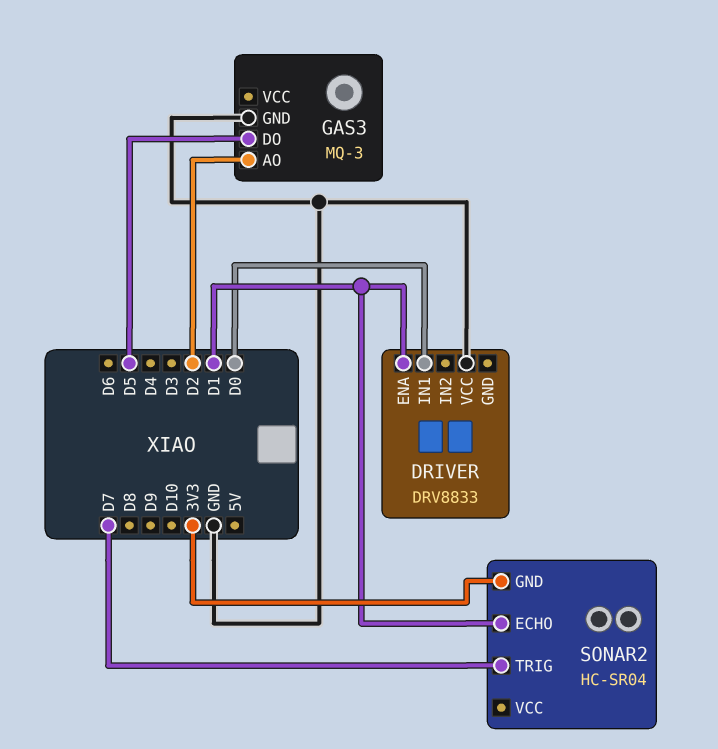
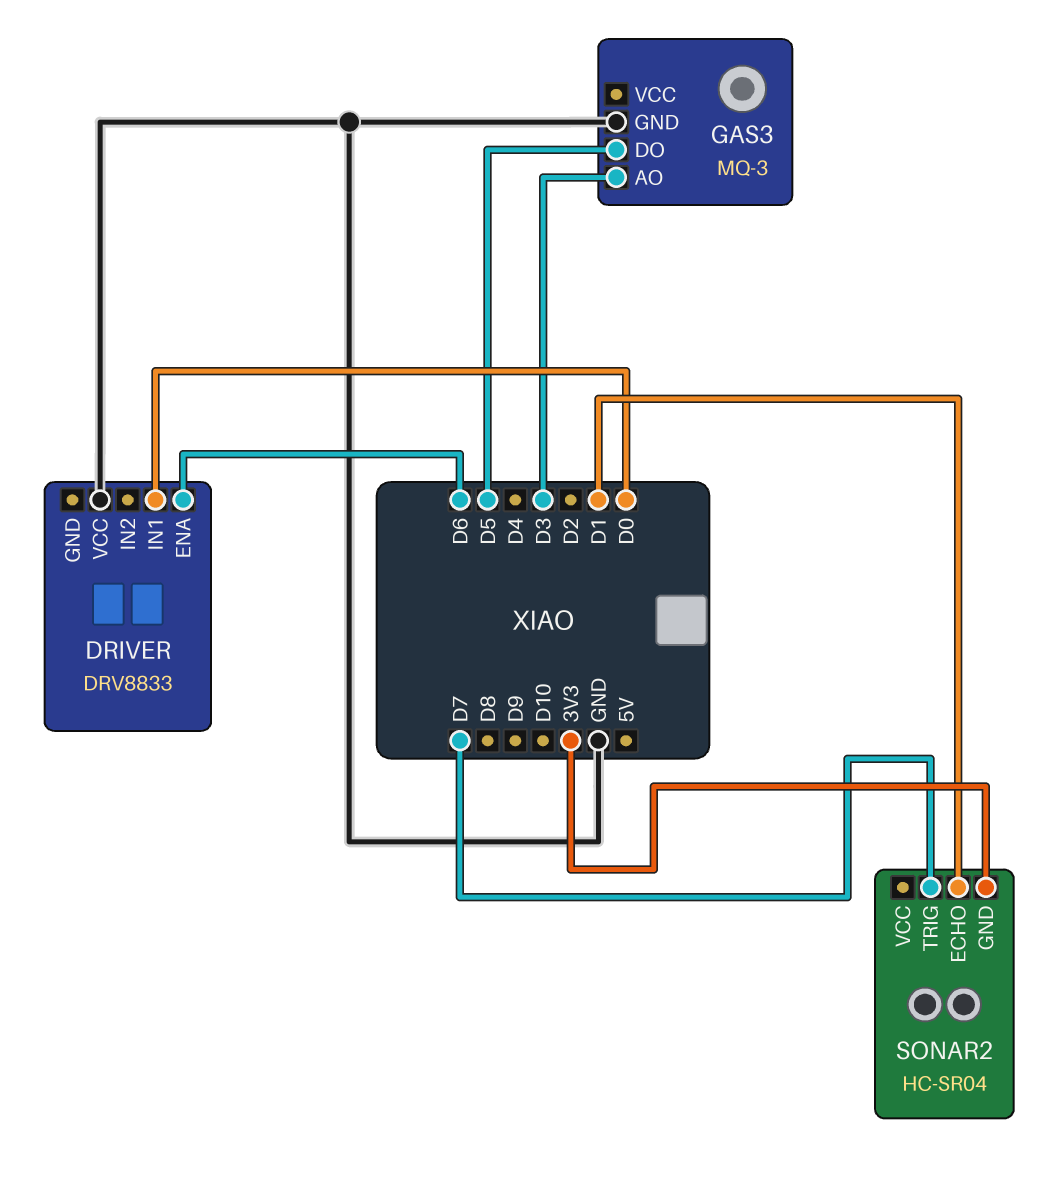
DRIVER pin ENA: D1 -> D6
GAS3 pin AO: D2 -> D3

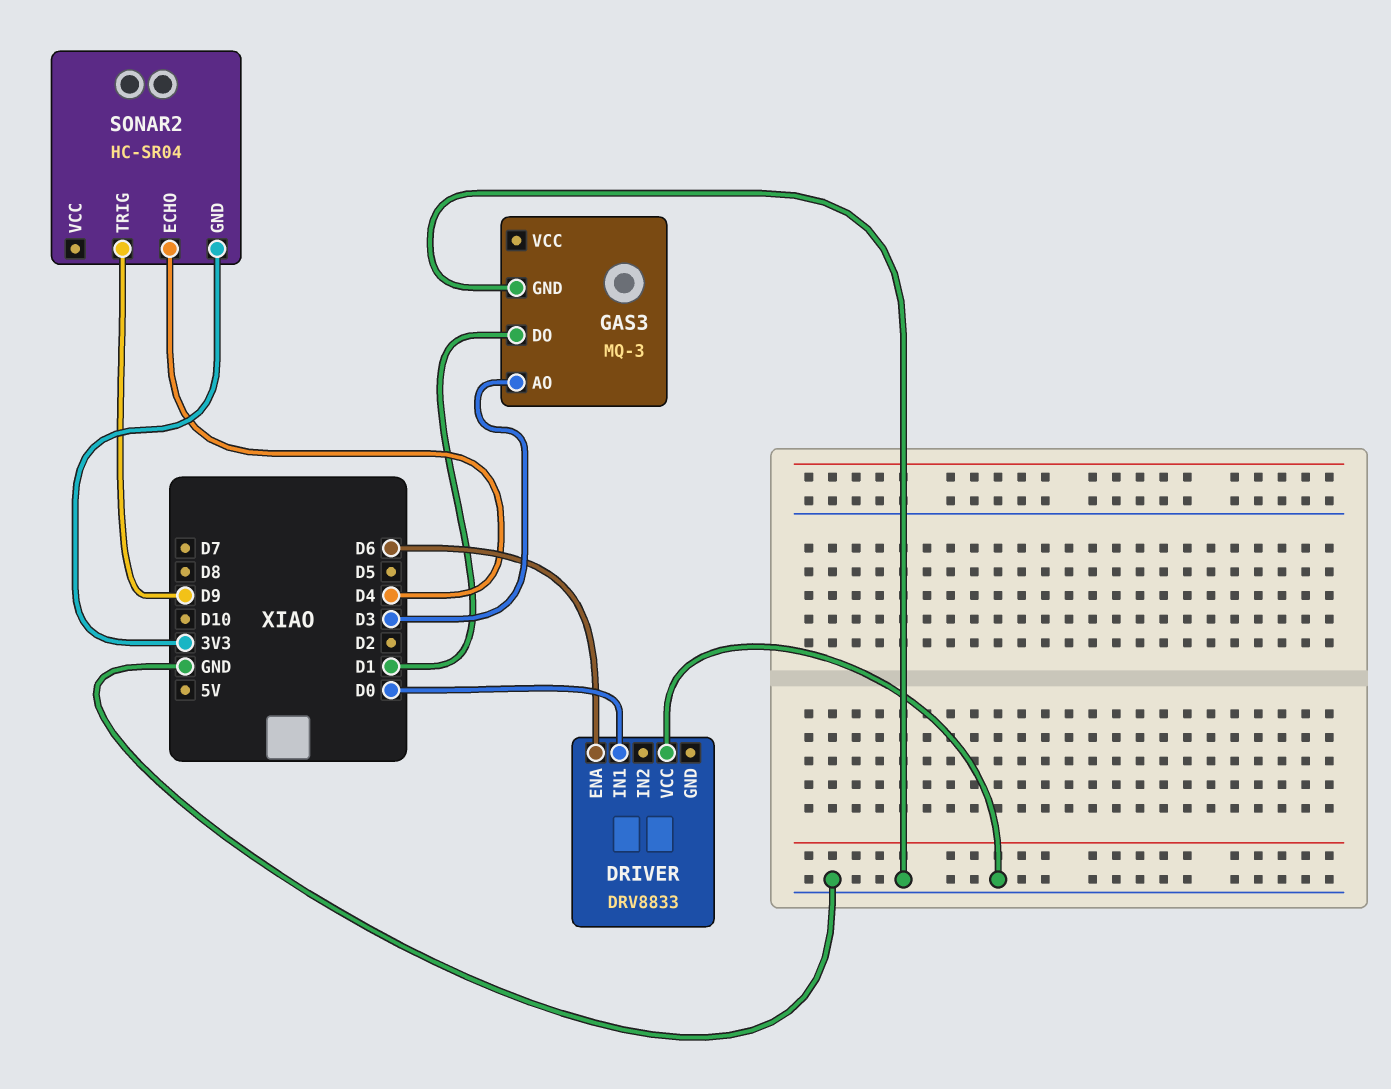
GAS3 pin DO: D5 -> D1
SONAR2 pin ECHO: D1 -> D4
SONAR2 pin TRIG: D7 -> D9

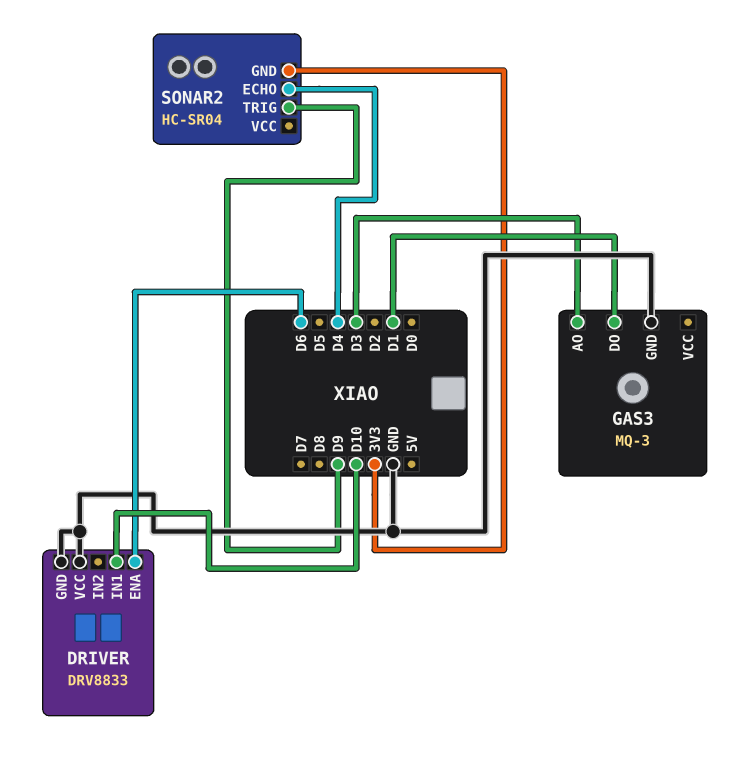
DRIVER pin GND: none -> GND
DRIVER pin IN1: D0 -> D10

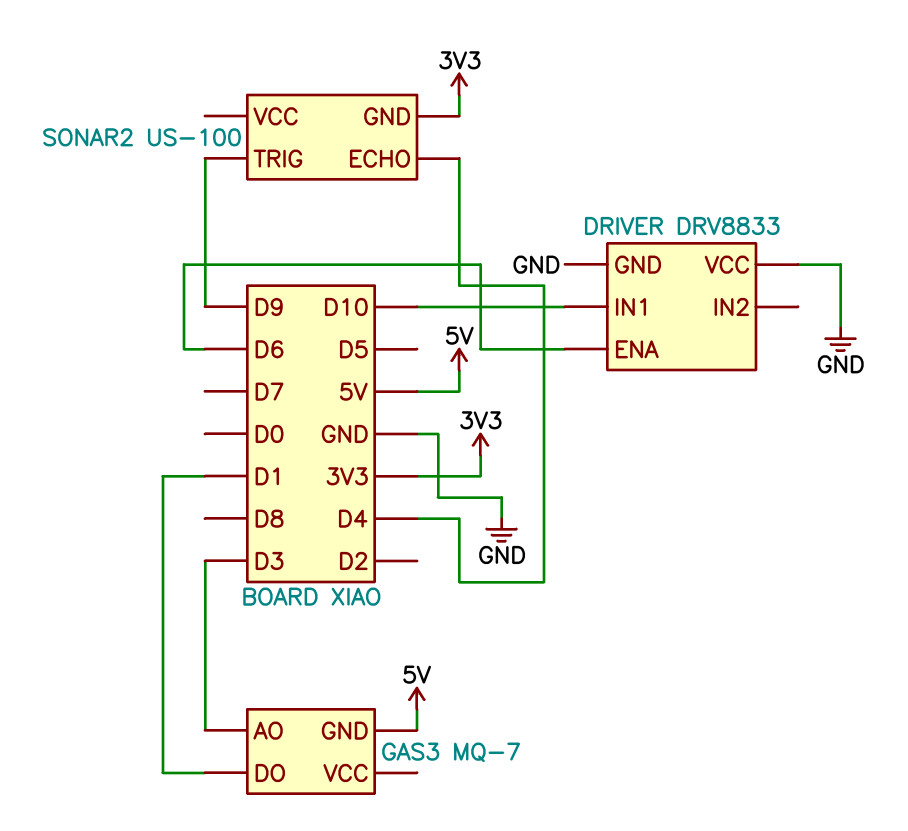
GAS3: MQ-3 -> MQ-7
GAS3 pin GND: GND -> 5V
SONAR2: HC-SR04 -> US-100

